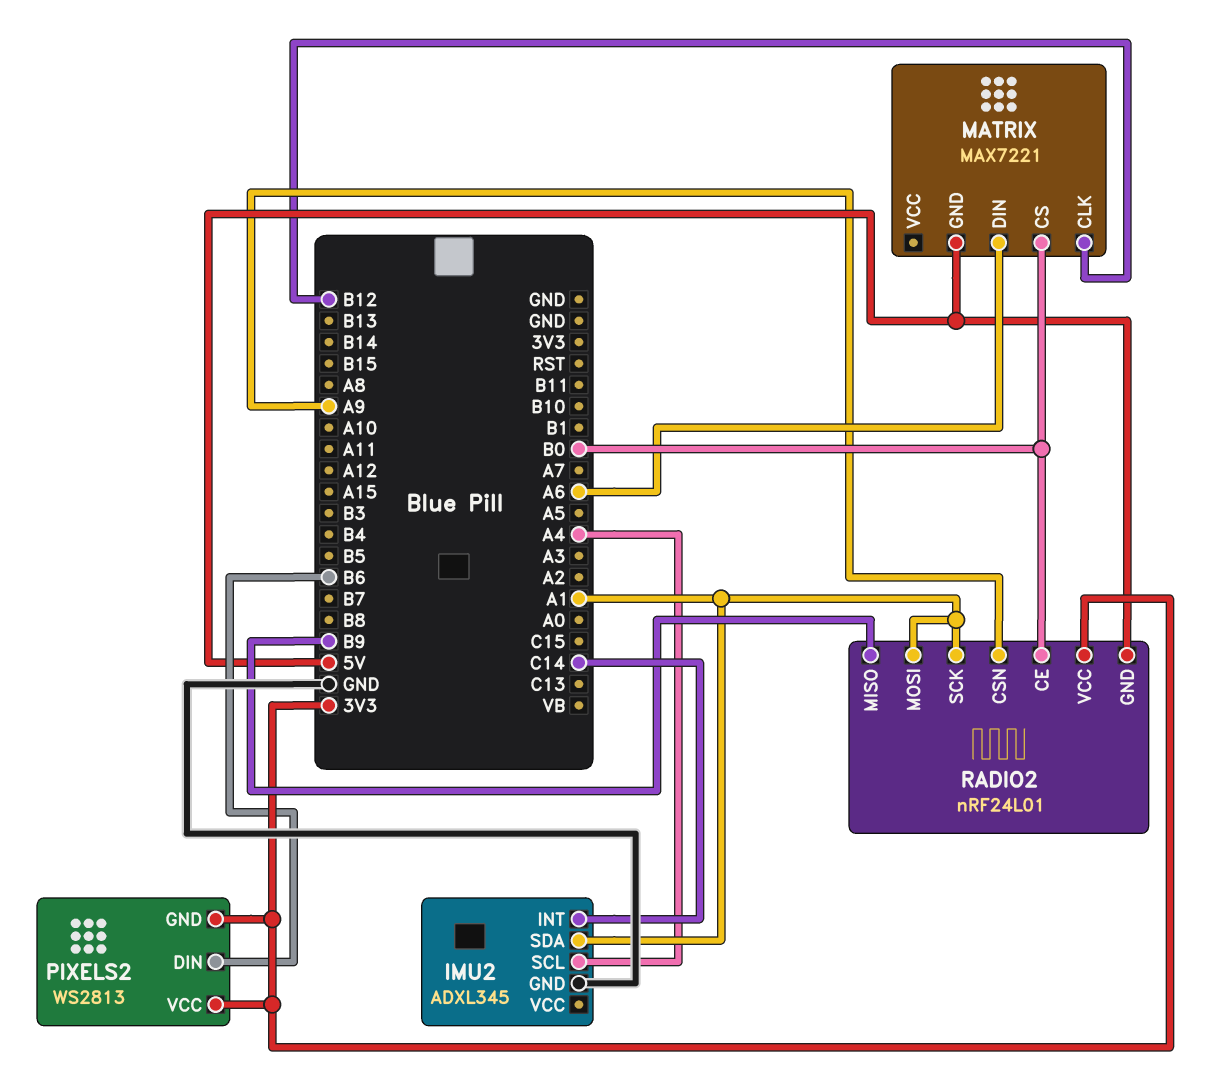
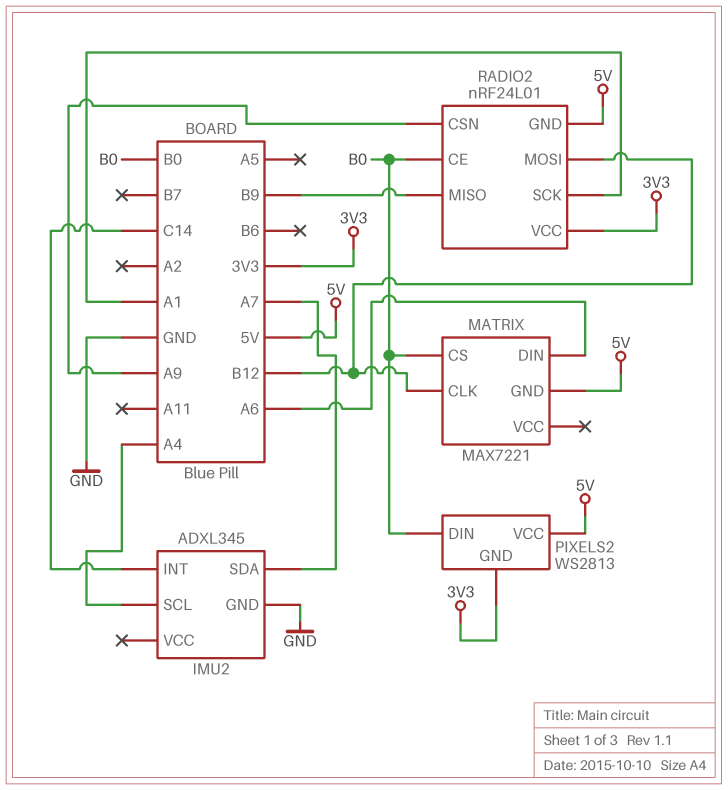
IMU2 pin SDA: A1 -> A7
PIXELS2 pin DIN: B6 -> B0
PIXELS2 pin VCC: 3V3 -> 5V
RADIO2 pin MOSI: A1 -> B12

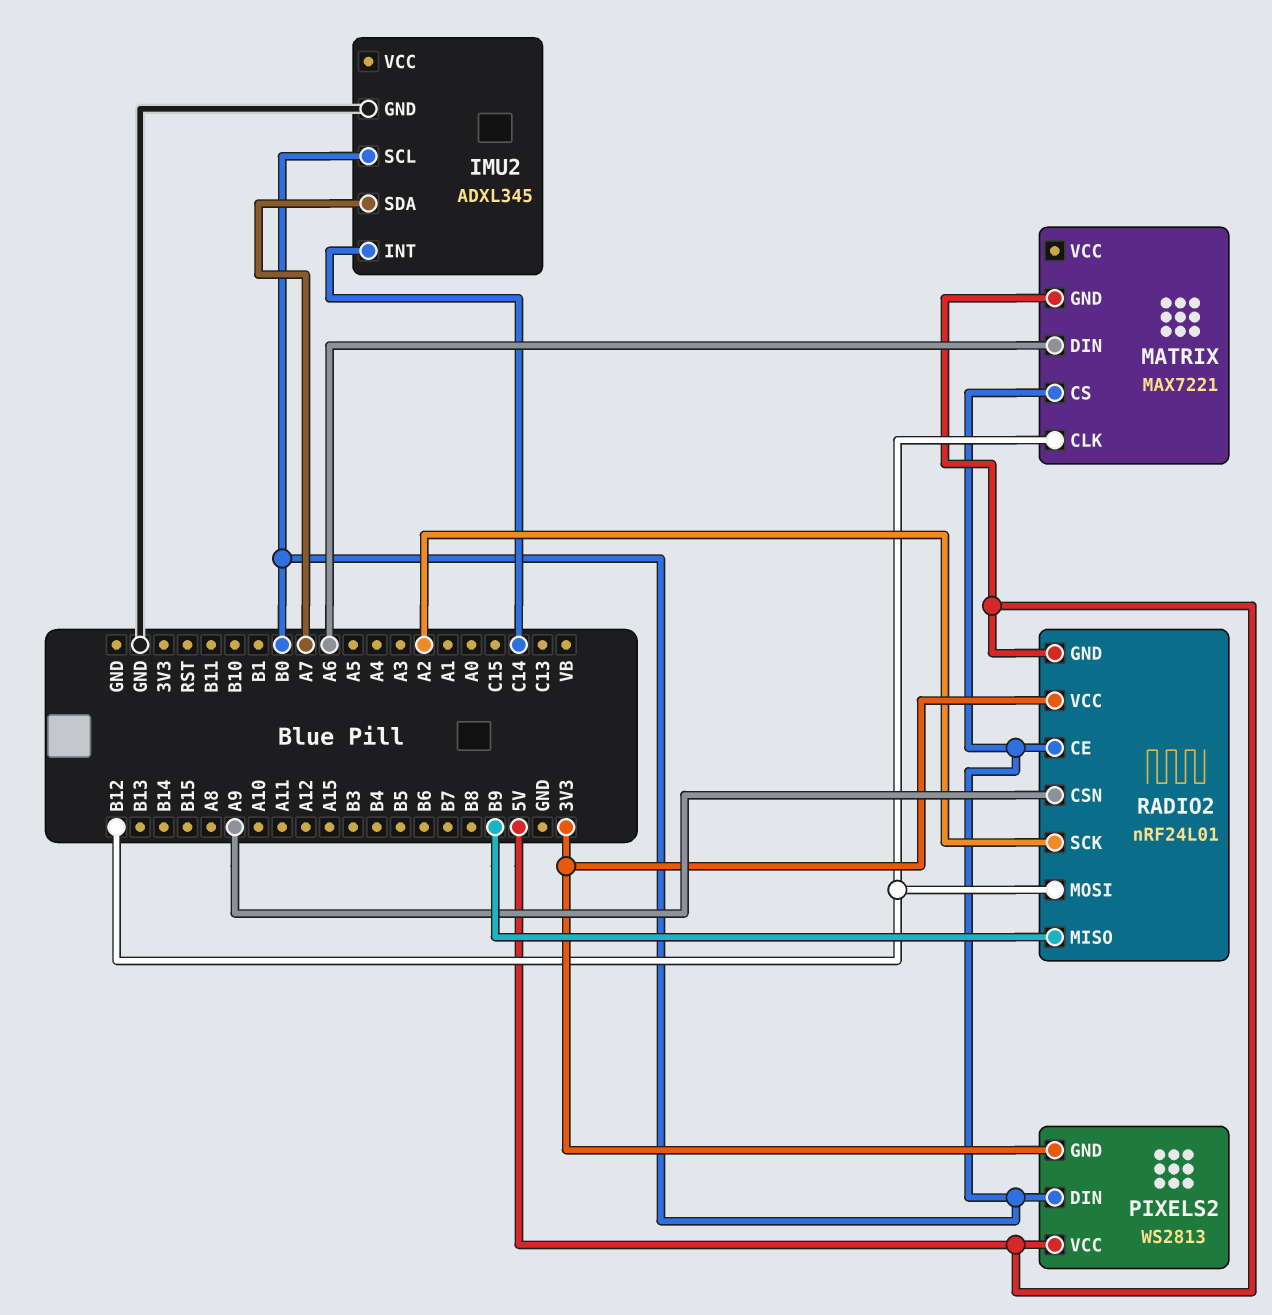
IMU2 pin SCL: A4 -> B0
RADIO2 pin SCK: A1 -> A2

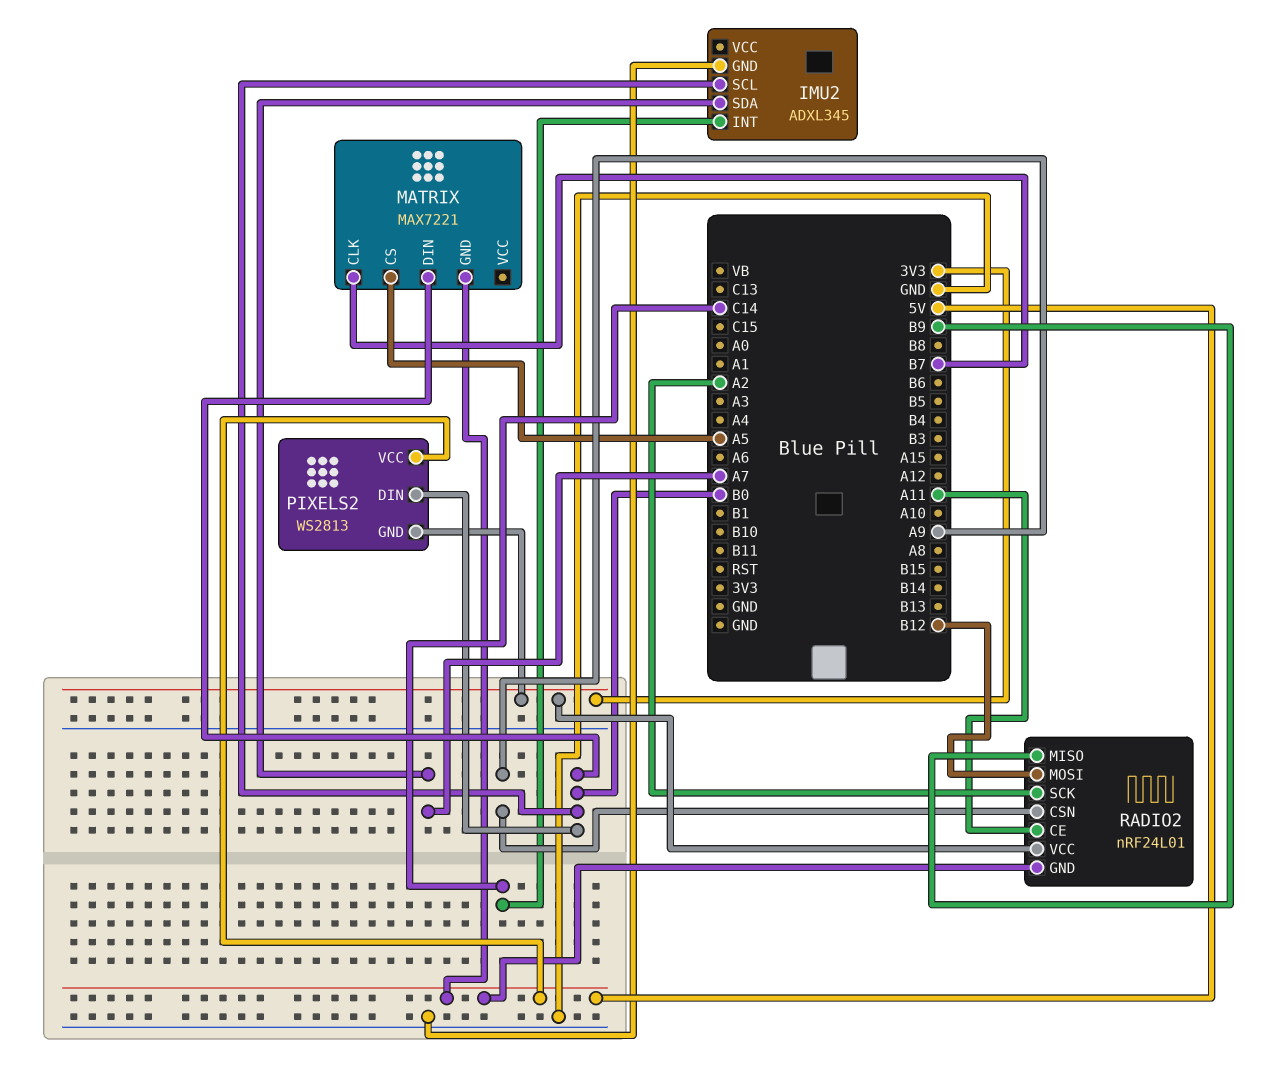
MATRIX pin CLK: B12 -> B7
MATRIX pin CS: B0 -> A5
MATRIX pin DIN: A6 -> B0
RADIO2 pin CE: B0 -> A11

